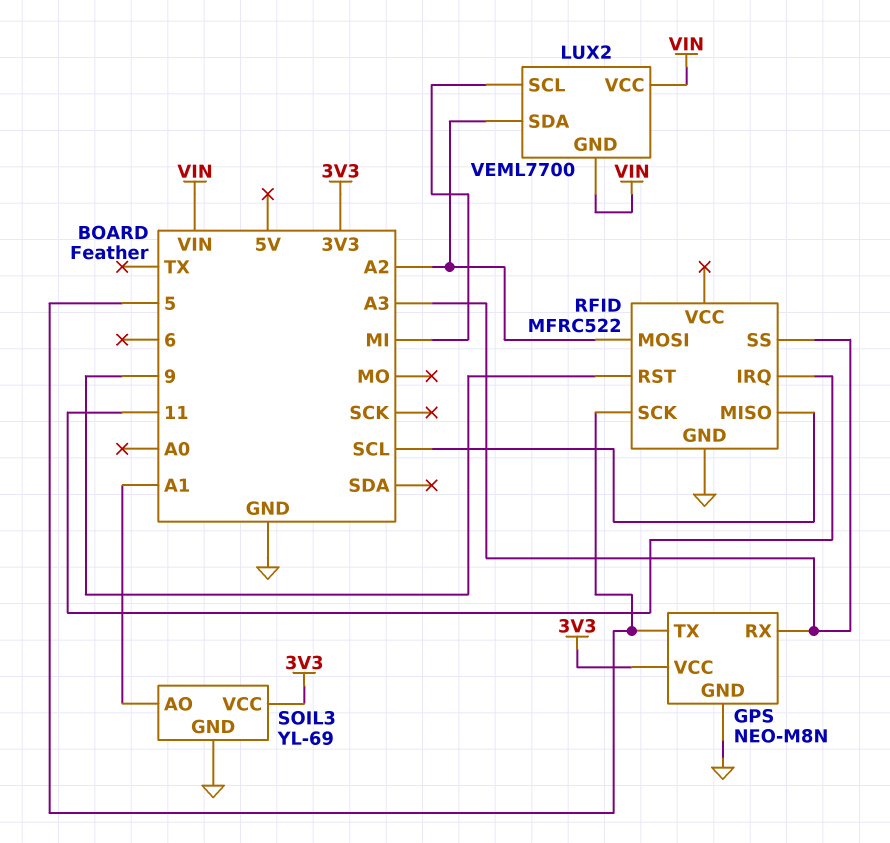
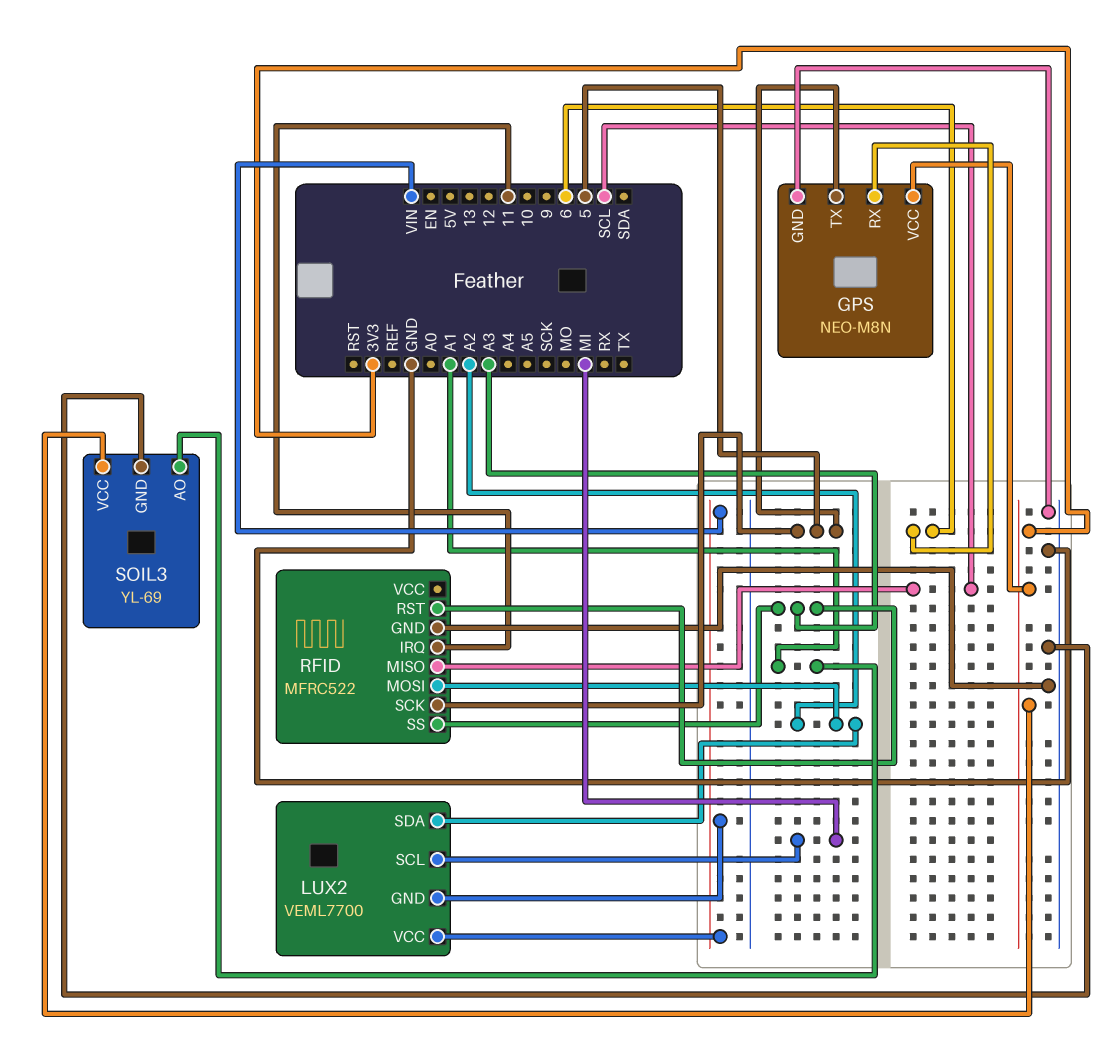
GPS pin RX: A3 -> 6
RFID pin RST: 9 -> A3

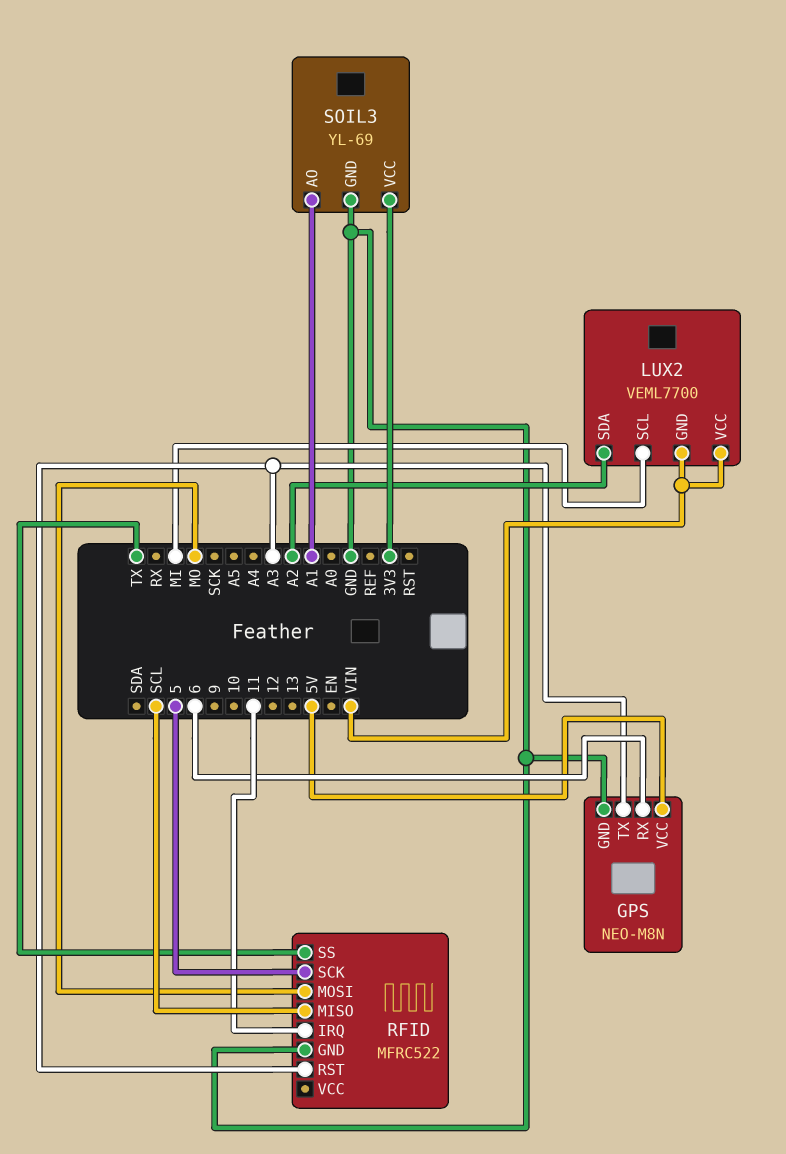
GPS pin TX: 5 -> A3
GPS pin VCC: 3V3 -> 5V
RFID pin MOSI: A2 -> MO
RFID pin SS: A3 -> TX

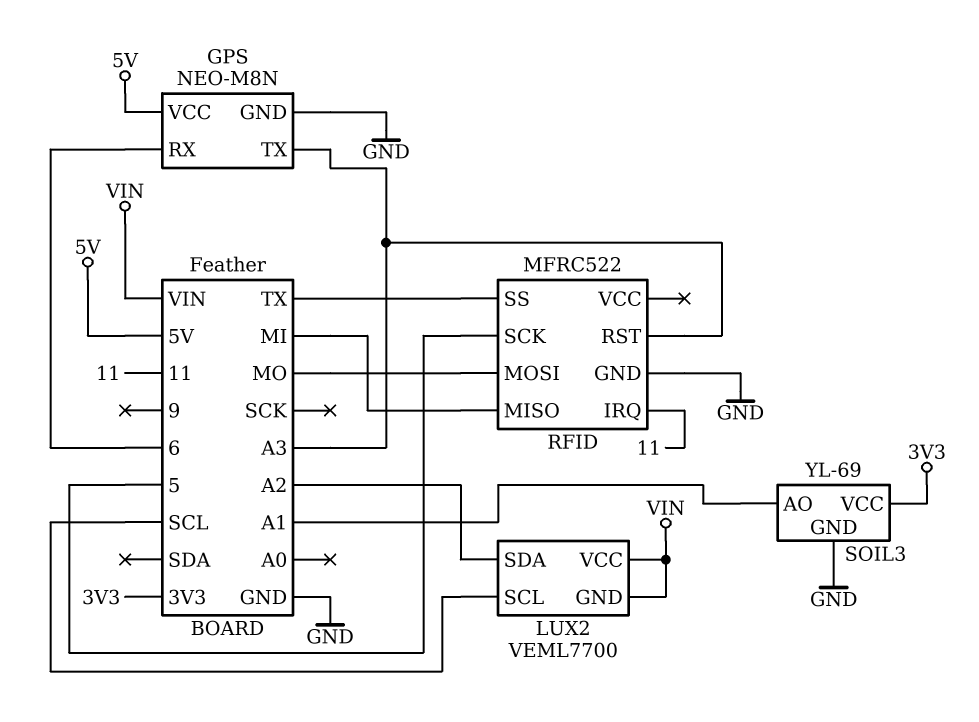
LUX2 pin SCL: MI -> SCL
RFID pin MISO: SCL -> MI

